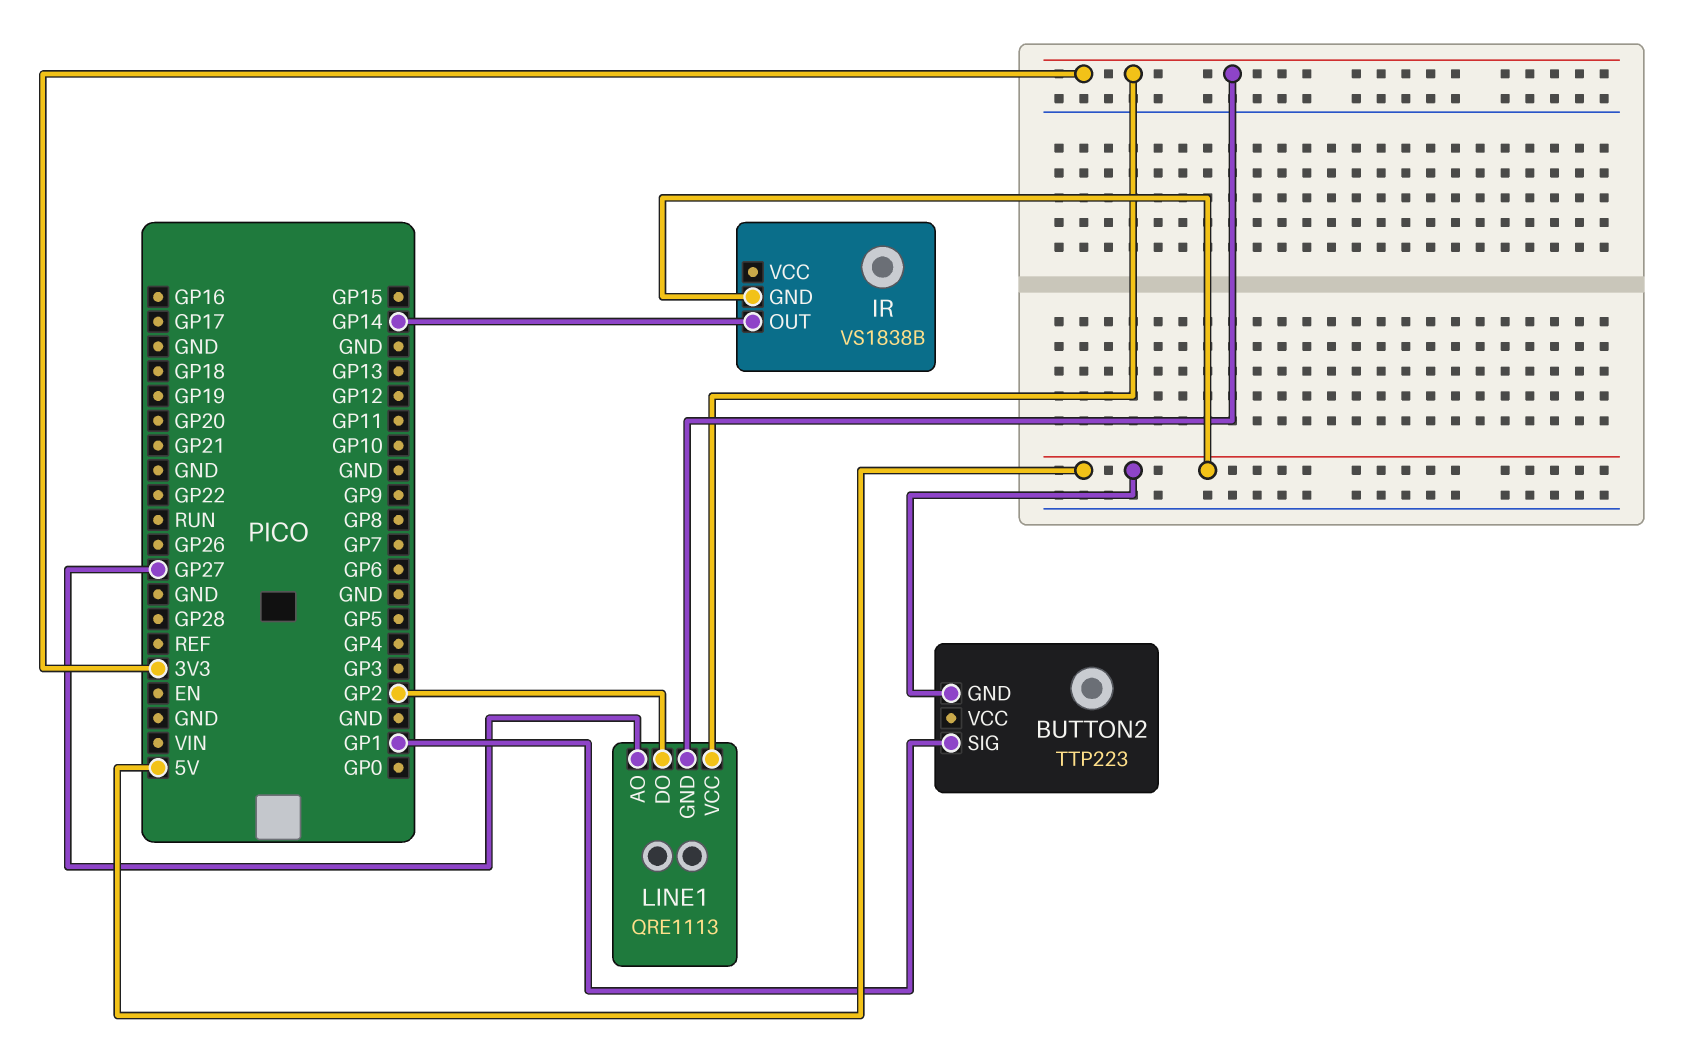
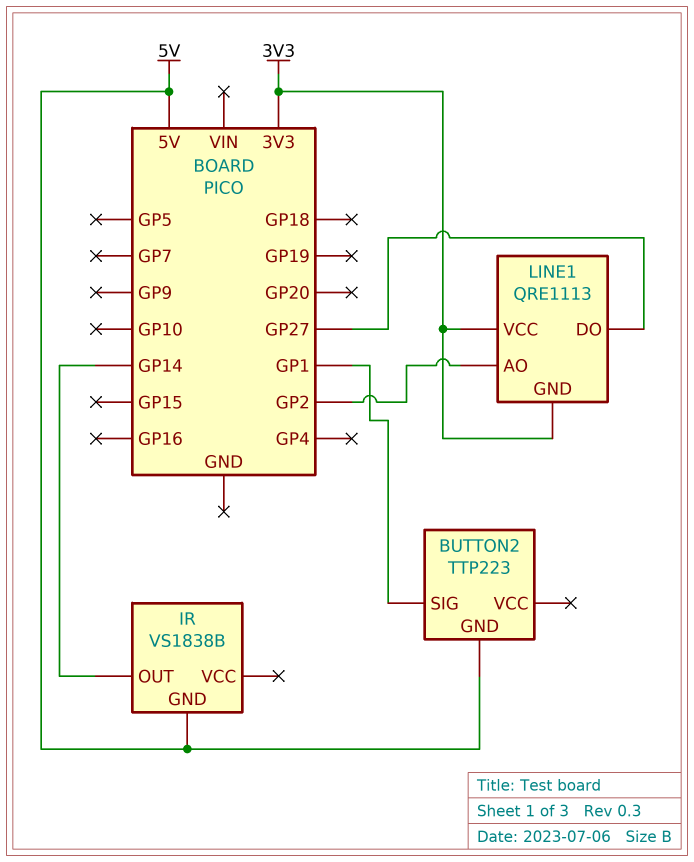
LINE1 pin AO: GP27 -> GP2
LINE1 pin DO: GP2 -> GP27

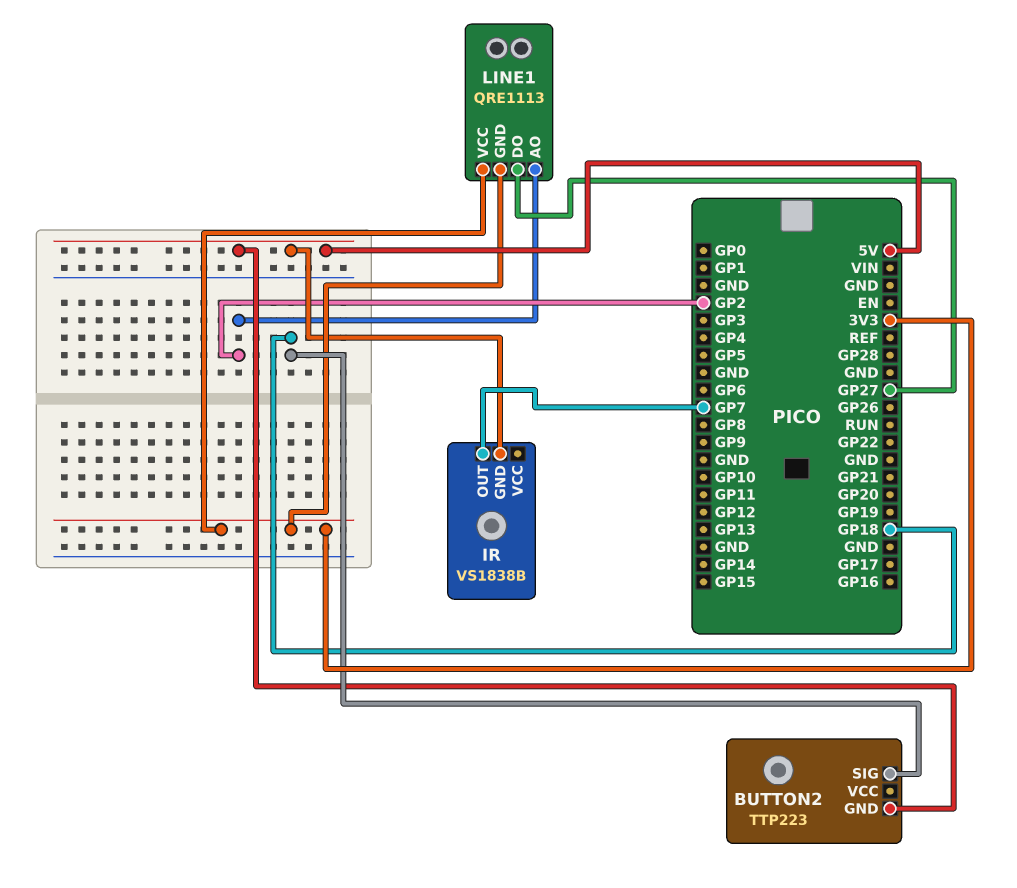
BUTTON2 pin SIG: GP1 -> GP18
IR pin OUT: GP14 -> GP7

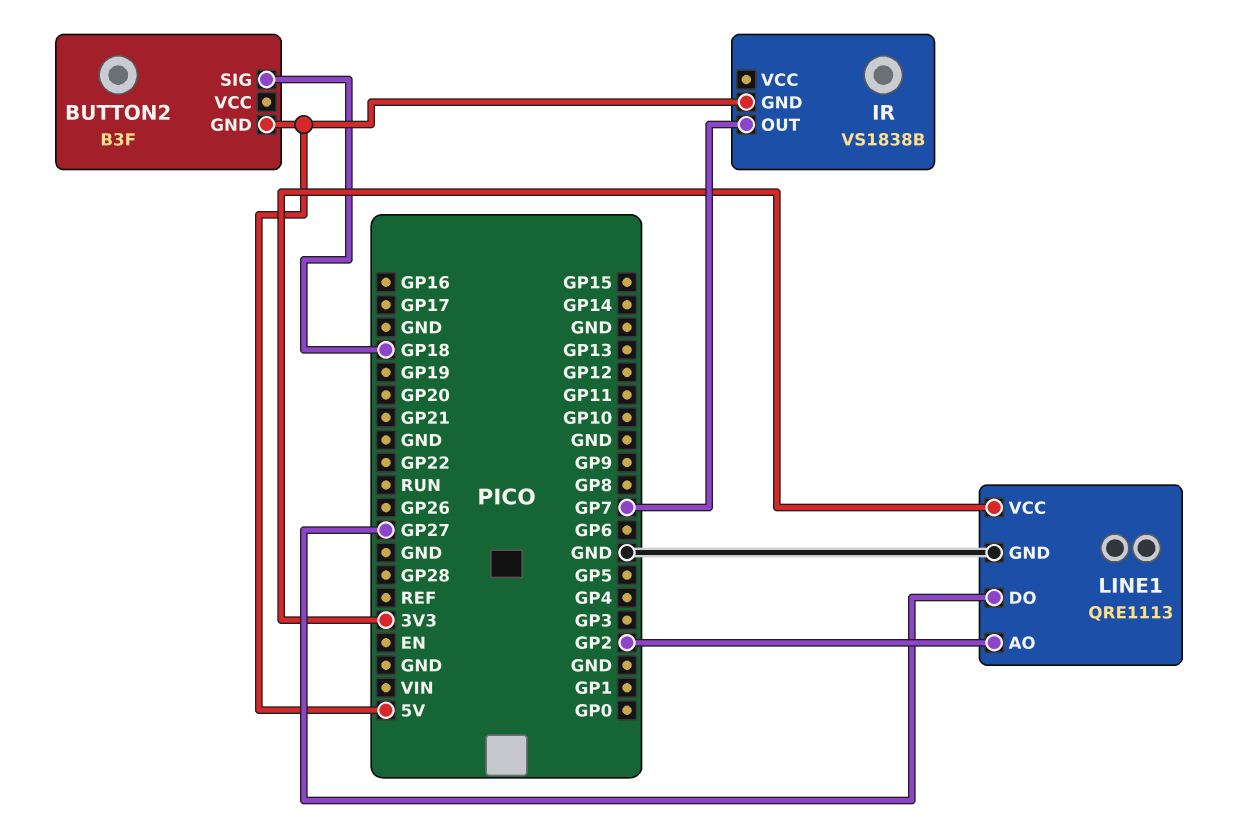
BUTTON2: TTP223 -> B3F
LINE1 pin GND: 3V3 -> GND

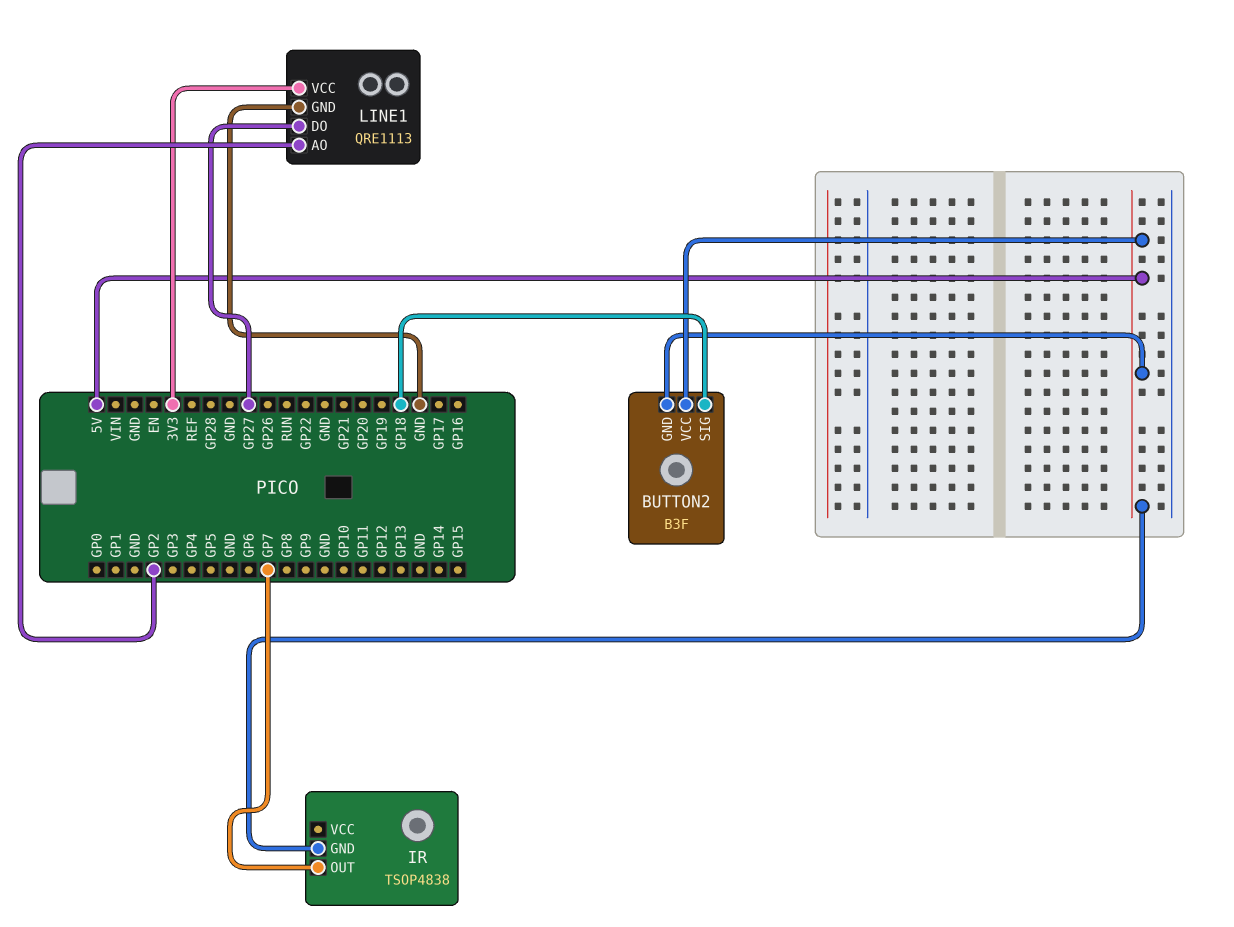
BUTTON2 pin VCC: none -> 5V
IR: VS1838B -> TSOP4838

